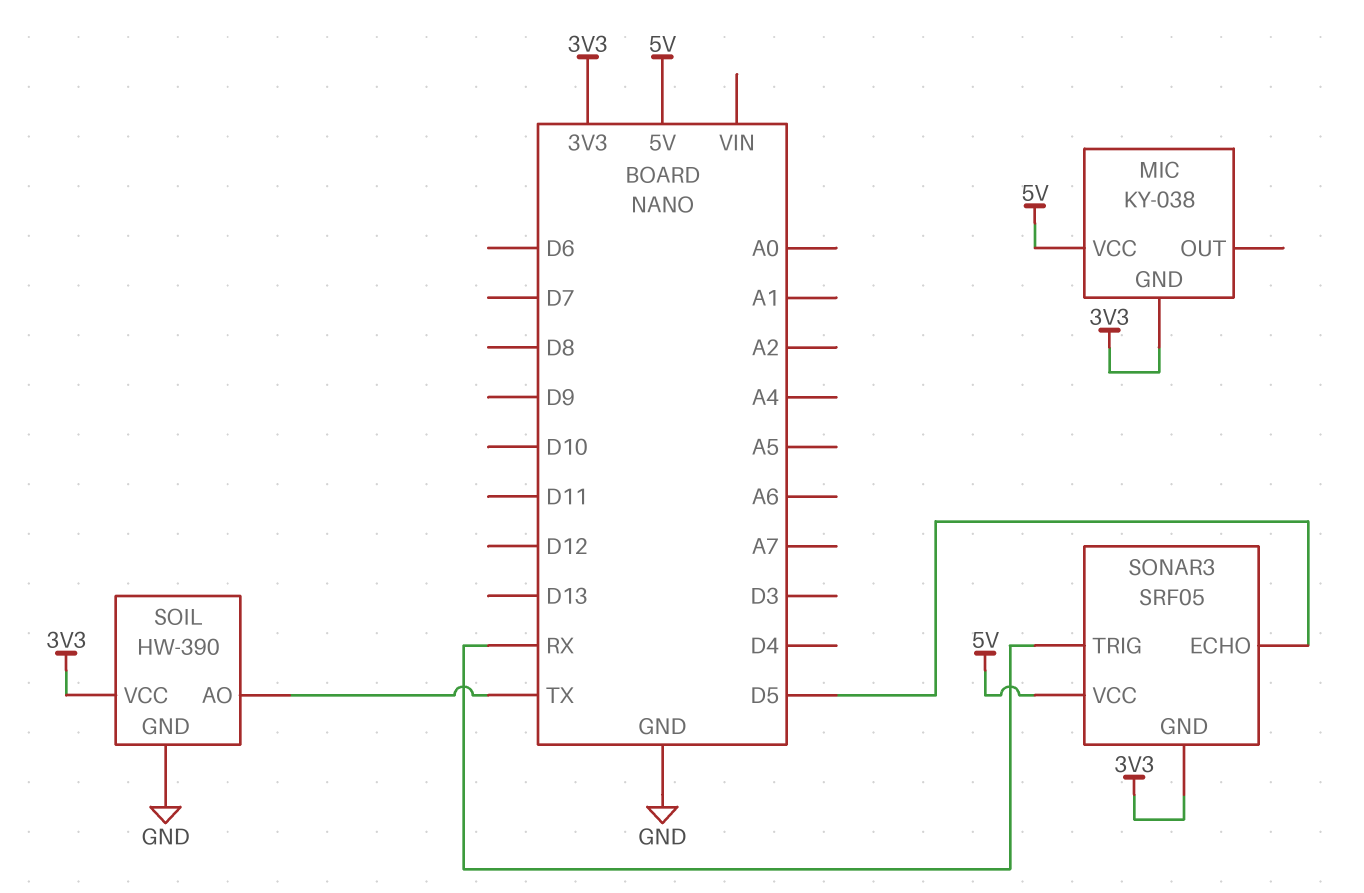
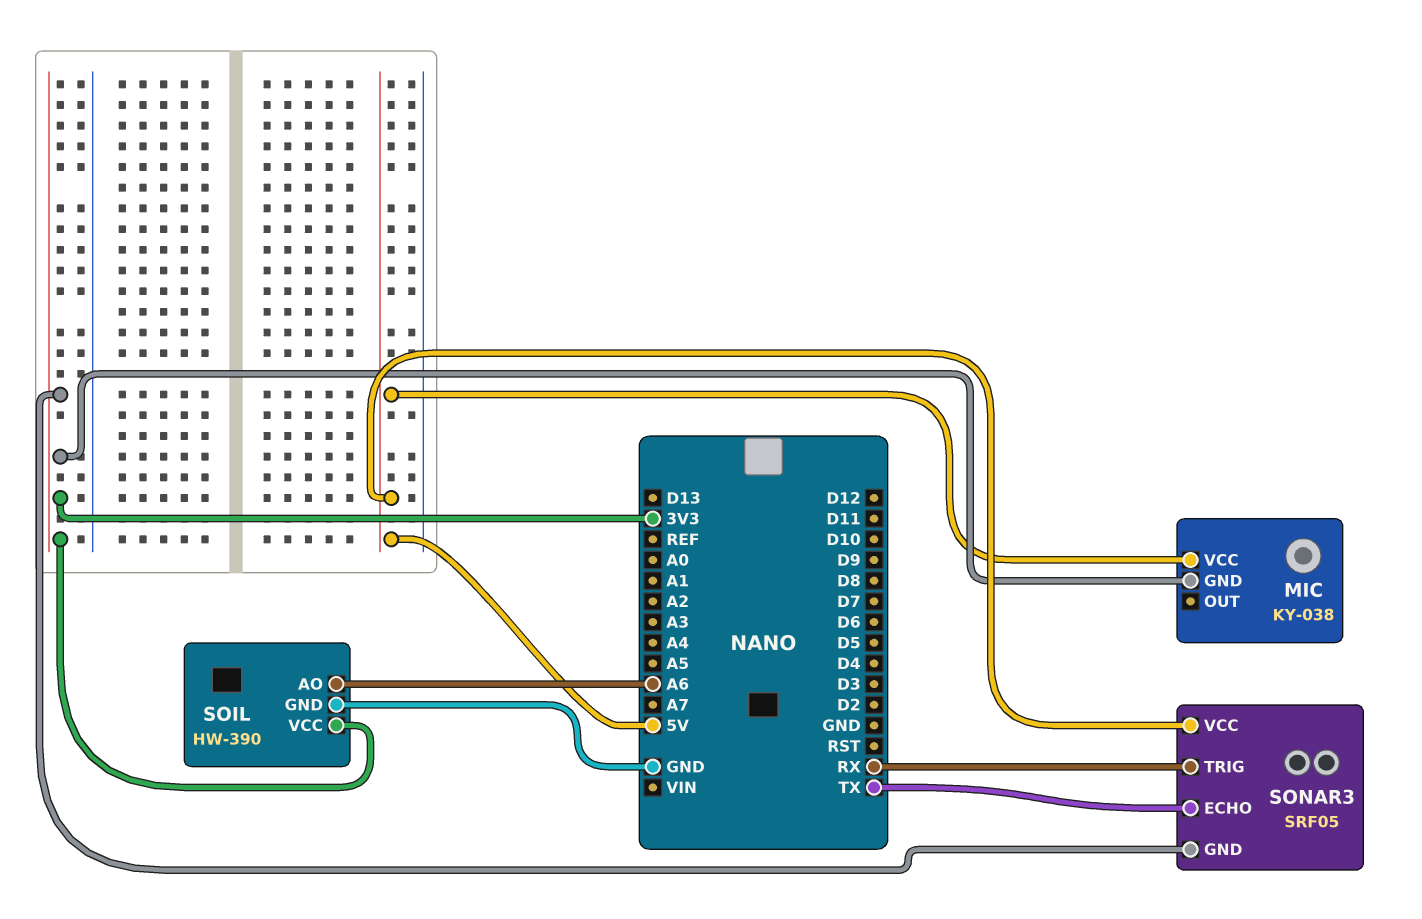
SOIL pin AO: TX -> A6
SONAR3 pin ECHO: D5 -> TX

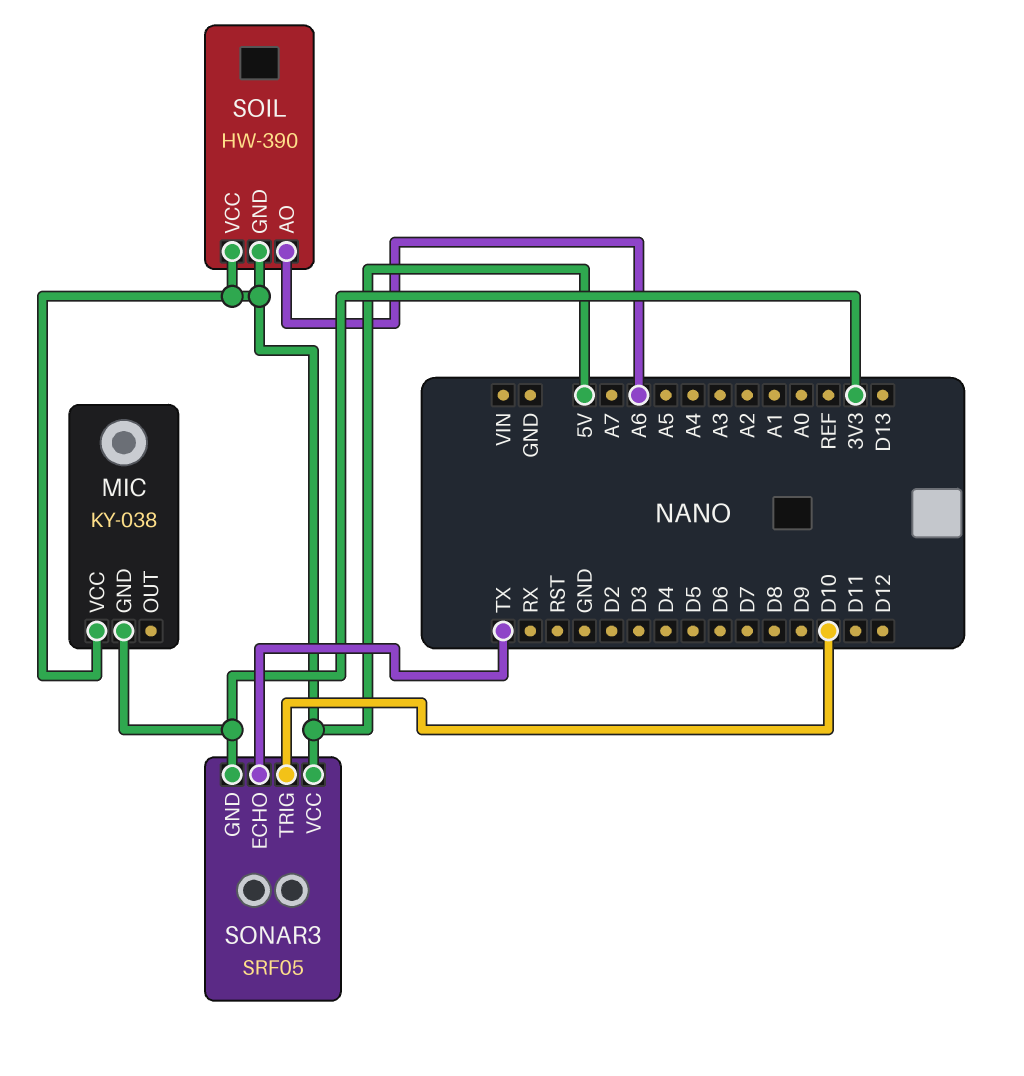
SOIL pin GND: GND -> 5V
SOIL pin VCC: 3V3 -> 5V
SONAR3 pin TRIG: RX -> D10

